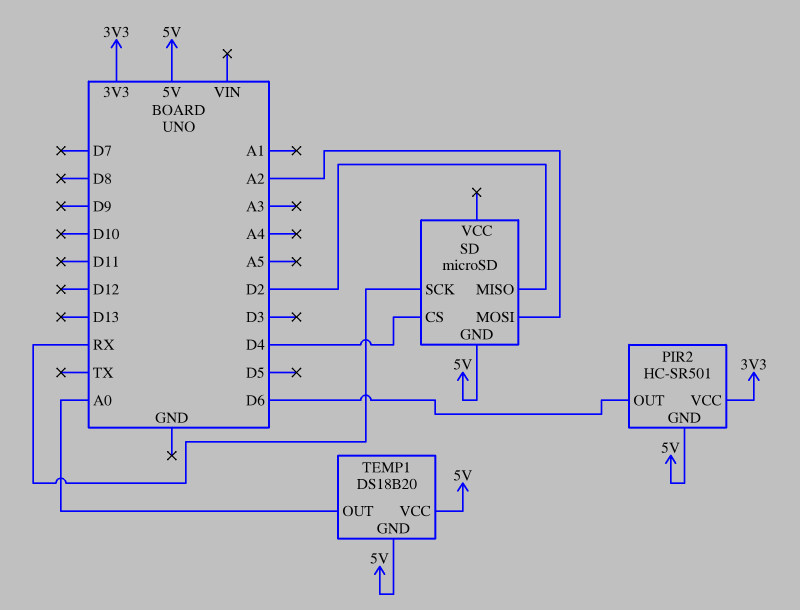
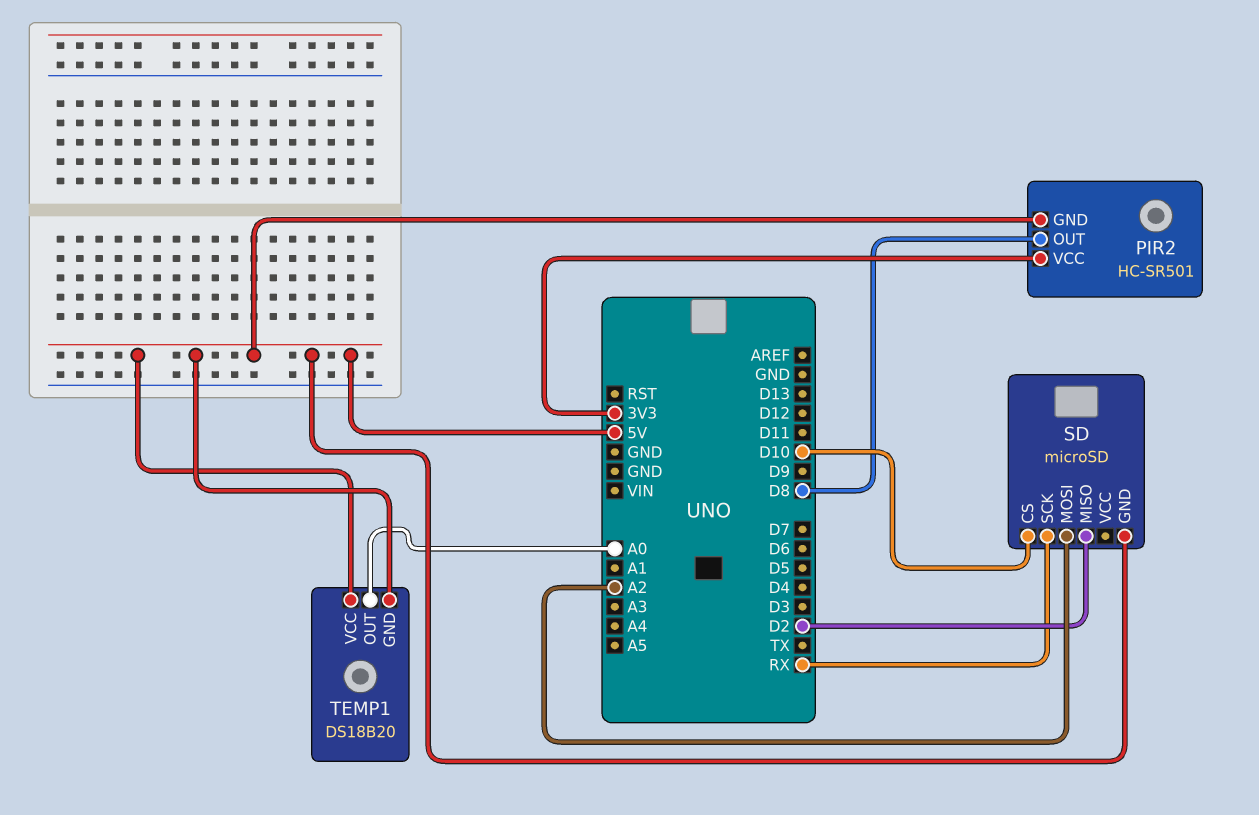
PIR2 pin OUT: D6 -> D8
SD pin CS: D4 -> D10

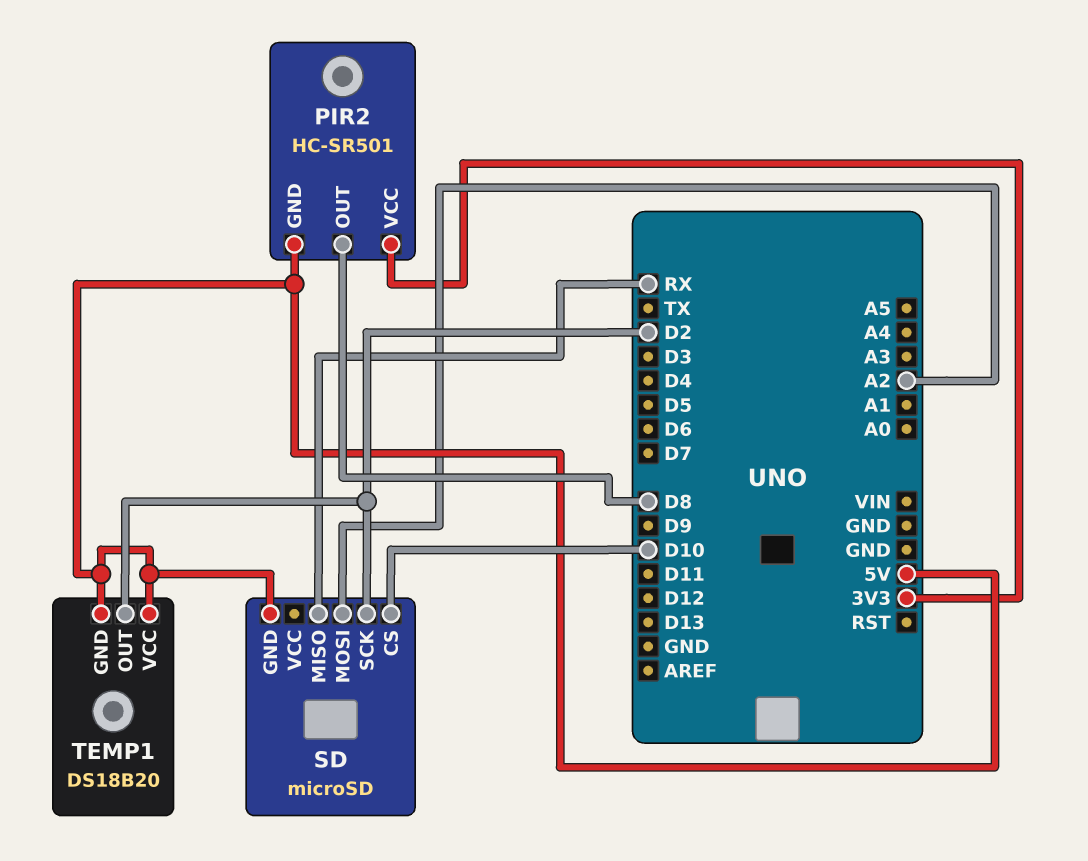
SD pin MISO: D2 -> RX
SD pin SCK: RX -> D2
TEMP1 pin OUT: A0 -> D2

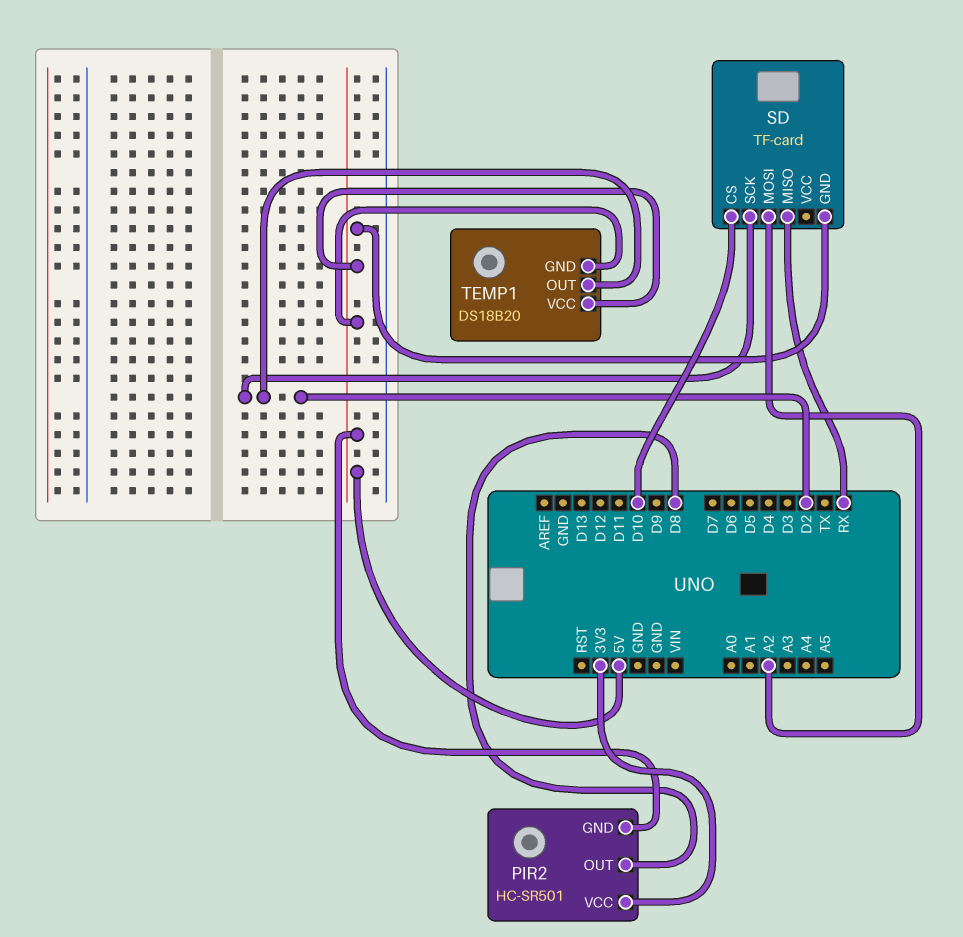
SD: microSD -> TF-card

